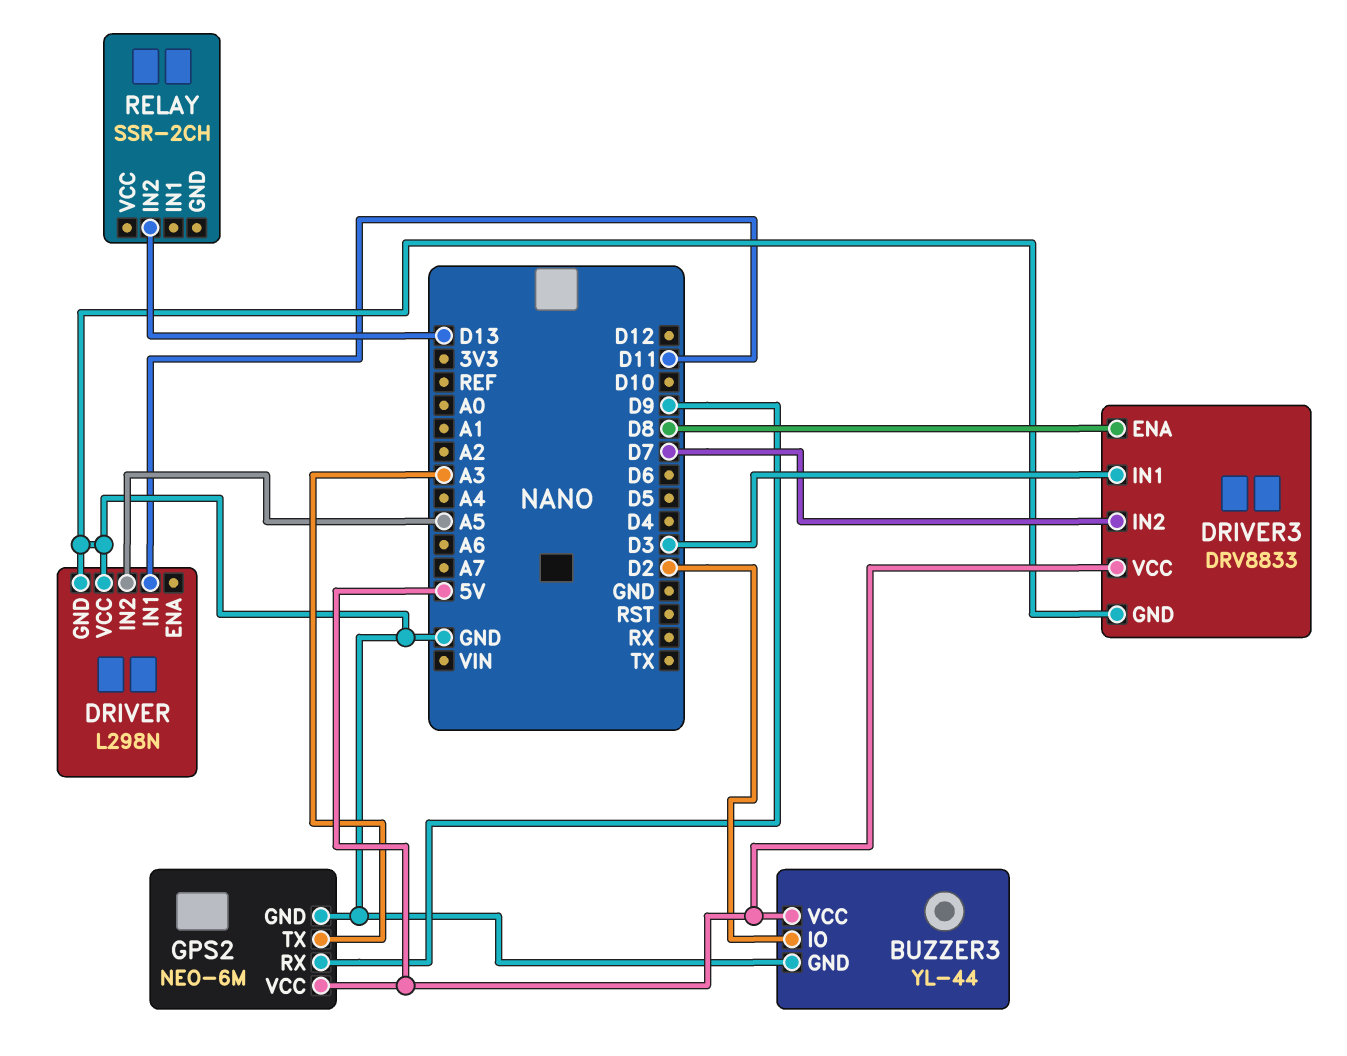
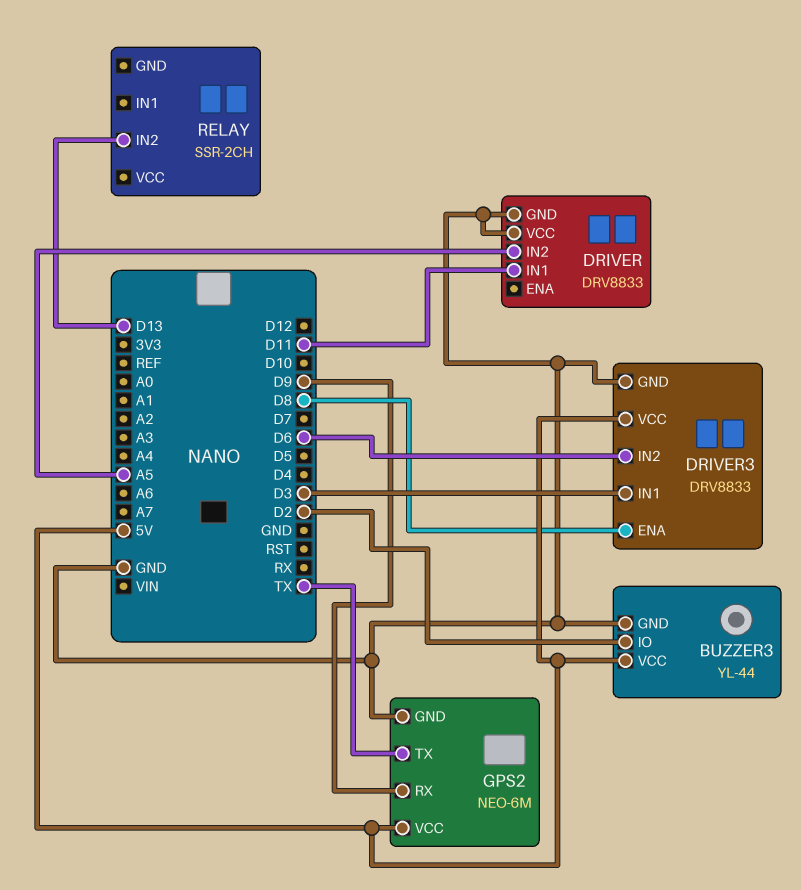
DRIVER: L298N -> DRV8833
DRIVER3 pin IN2: D7 -> D6
GPS2 pin TX: A3 -> TX

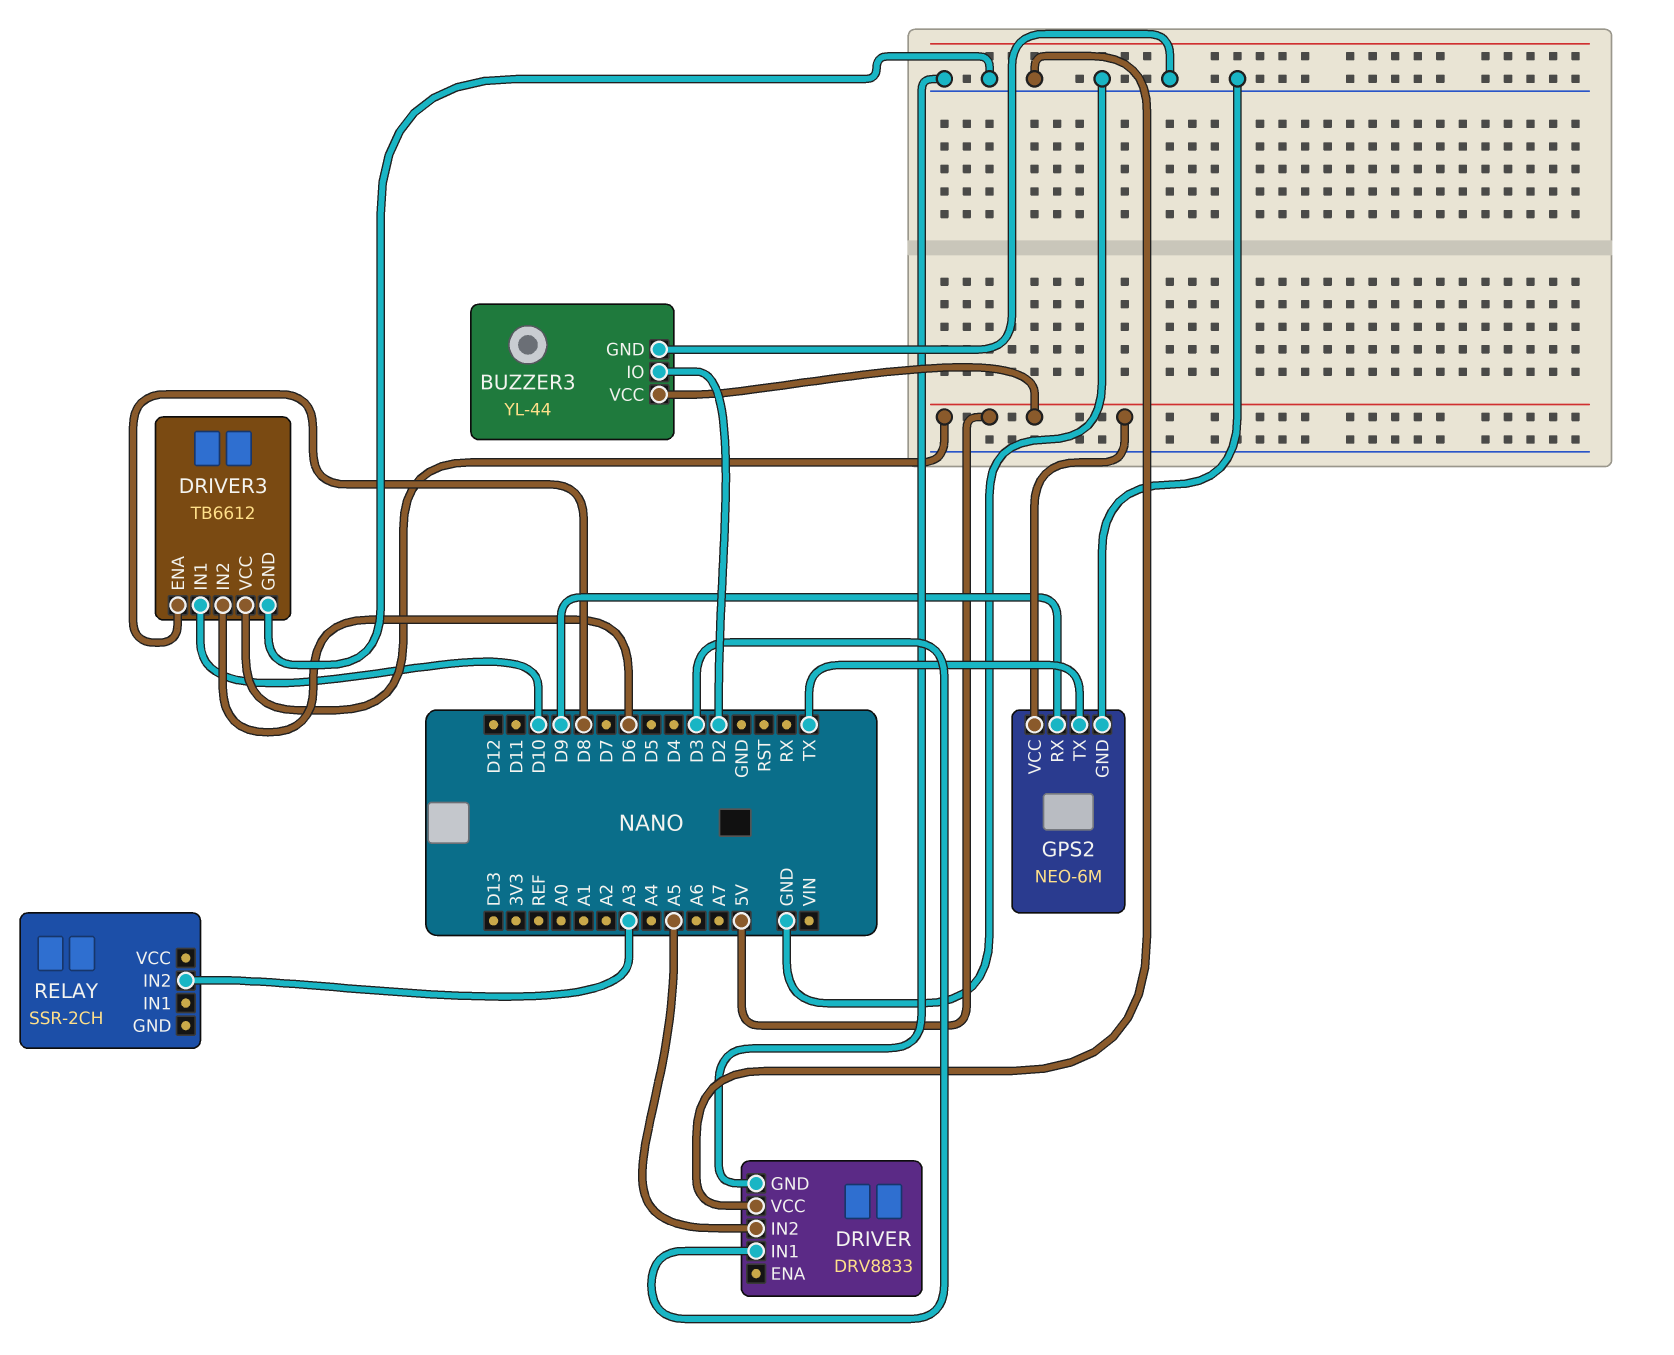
DRIVER pin IN1: D11 -> D3
DRIVER3: DRV8833 -> TB6612
DRIVER3 pin IN1: D3 -> D10
RELAY pin IN2: D13 -> A3

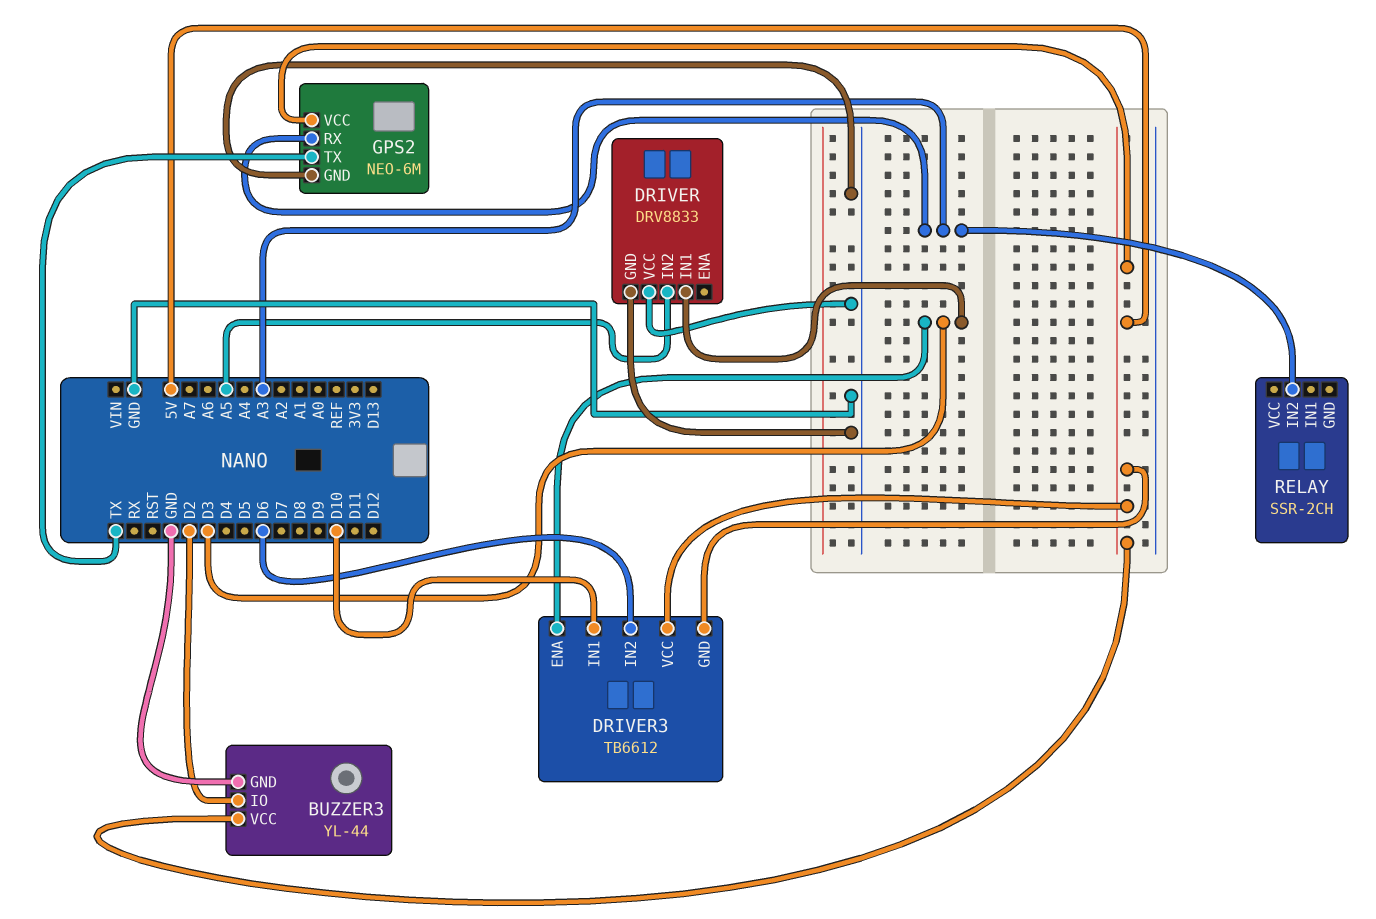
DRIVER3 pin ENA: D8 -> D3
DRIVER3 pin GND: GND -> 5V
GPS2 pin RX: D9 -> A3

